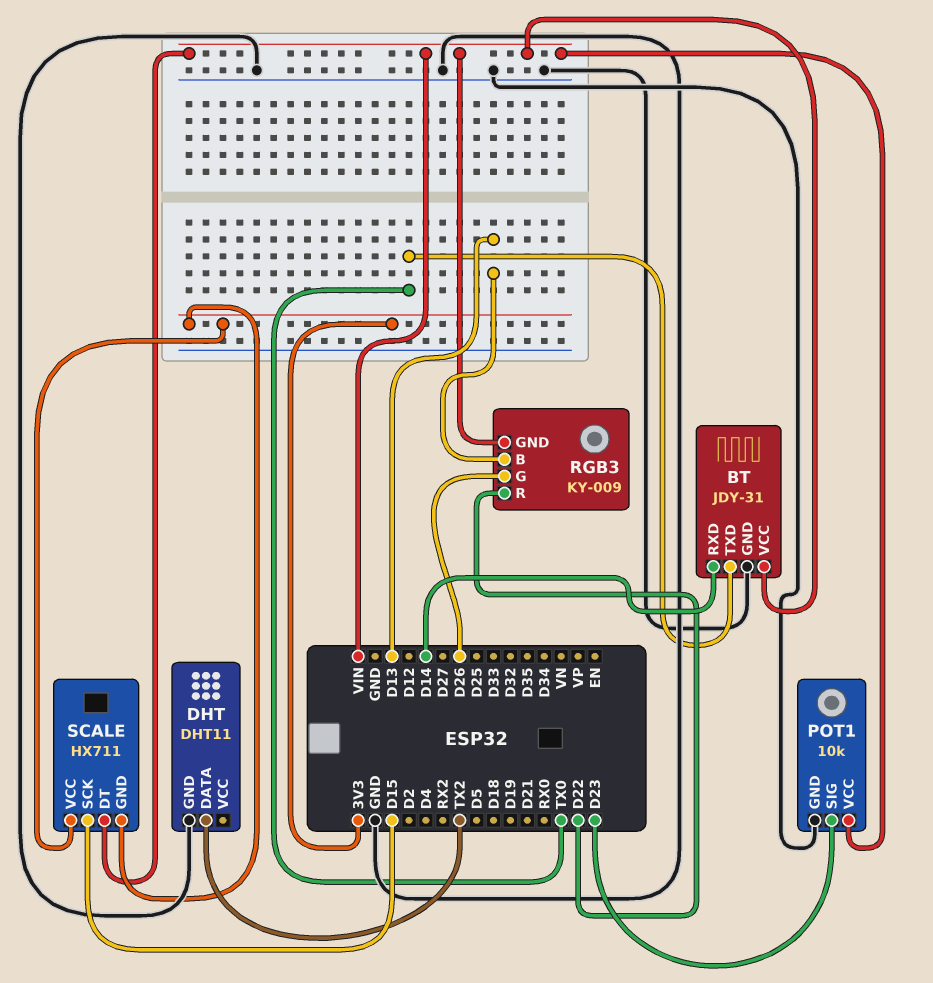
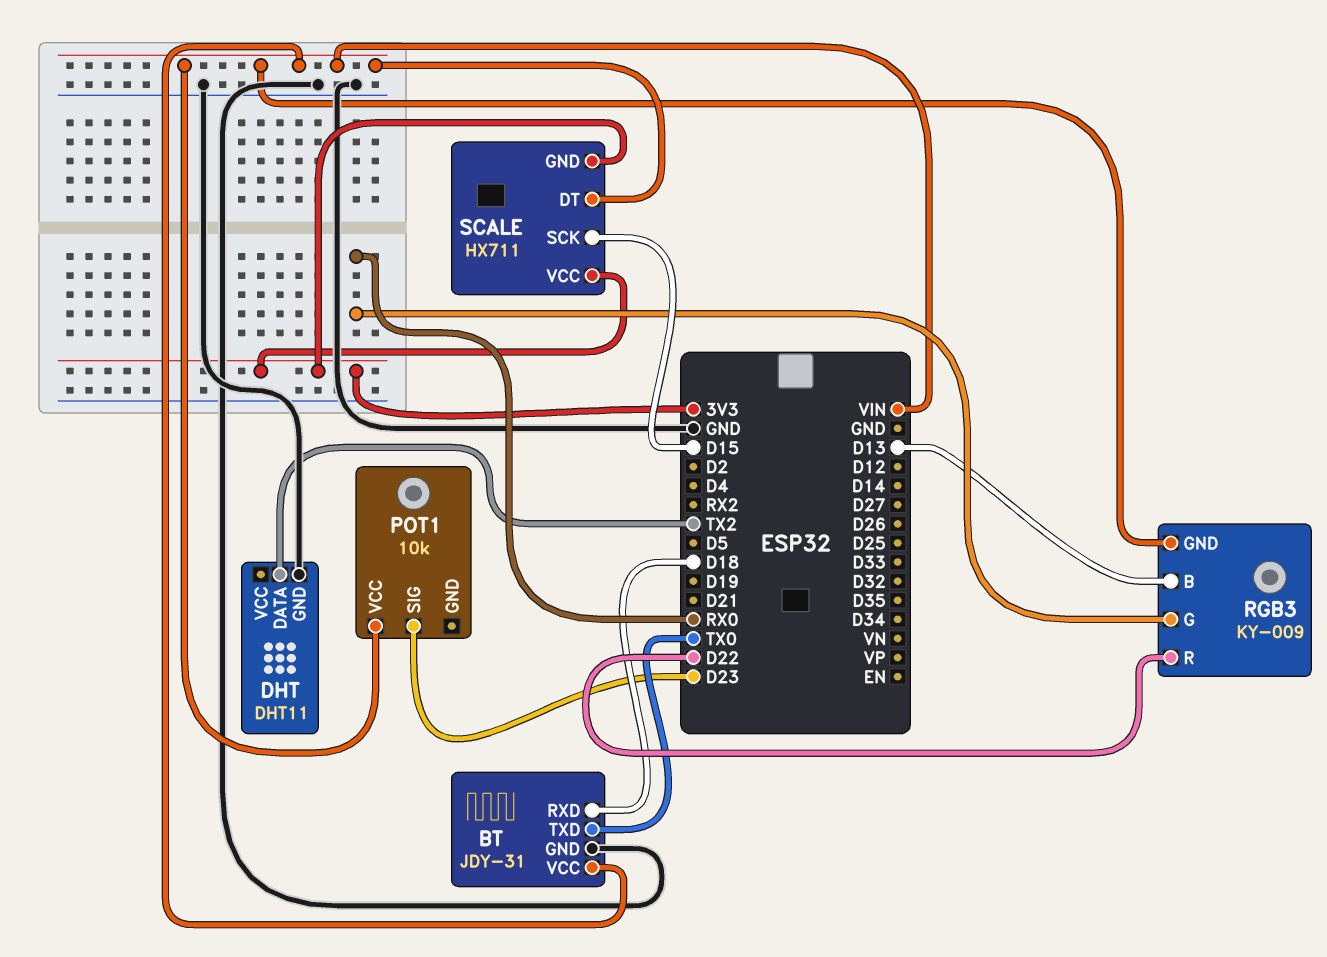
BT pin RXD: D14 -> D18
POT1 pin GND: GND -> none
RGB3 pin G: D26 -> RX0

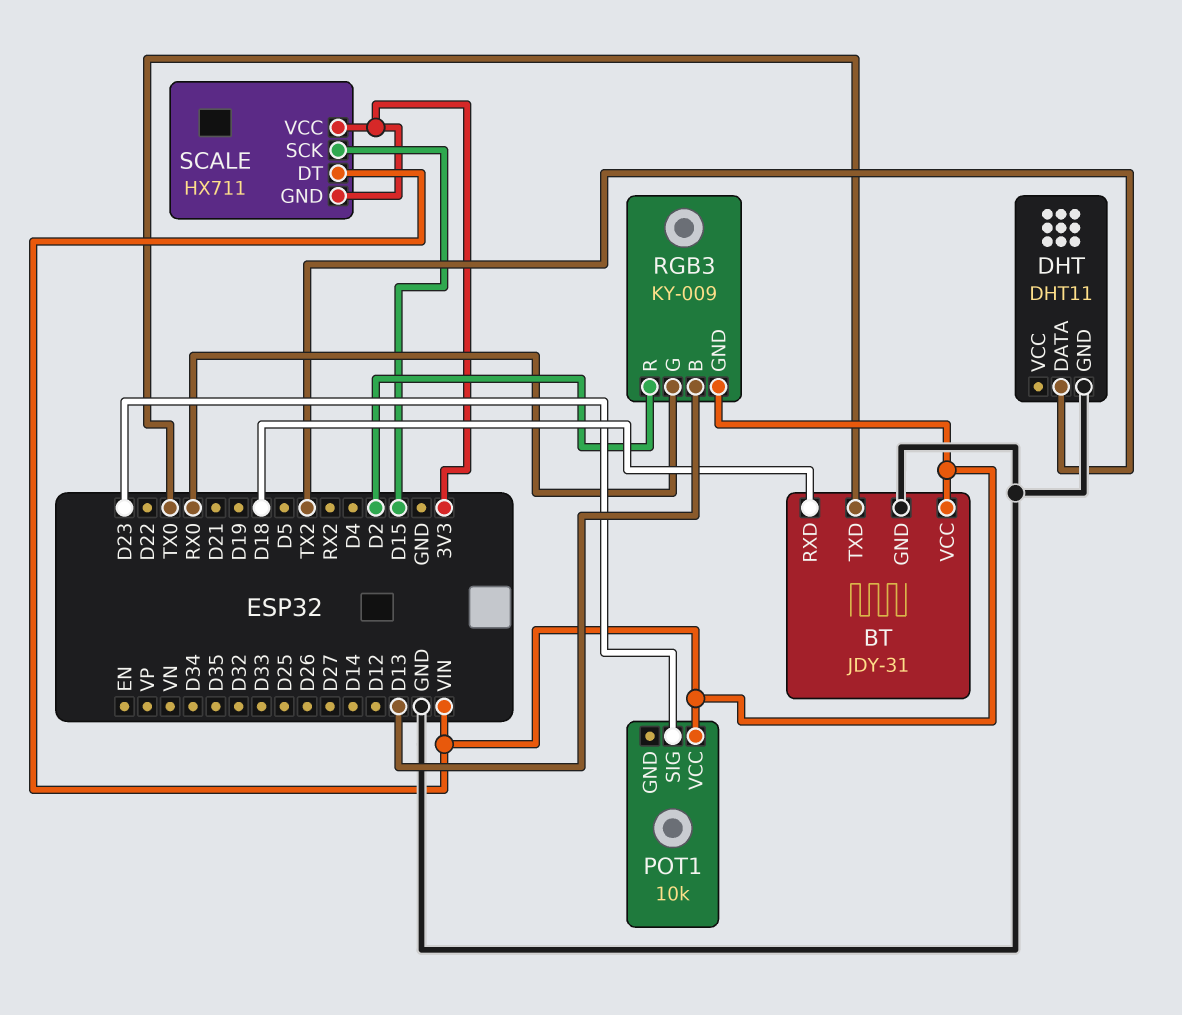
RGB3 pin R: D22 -> D2

